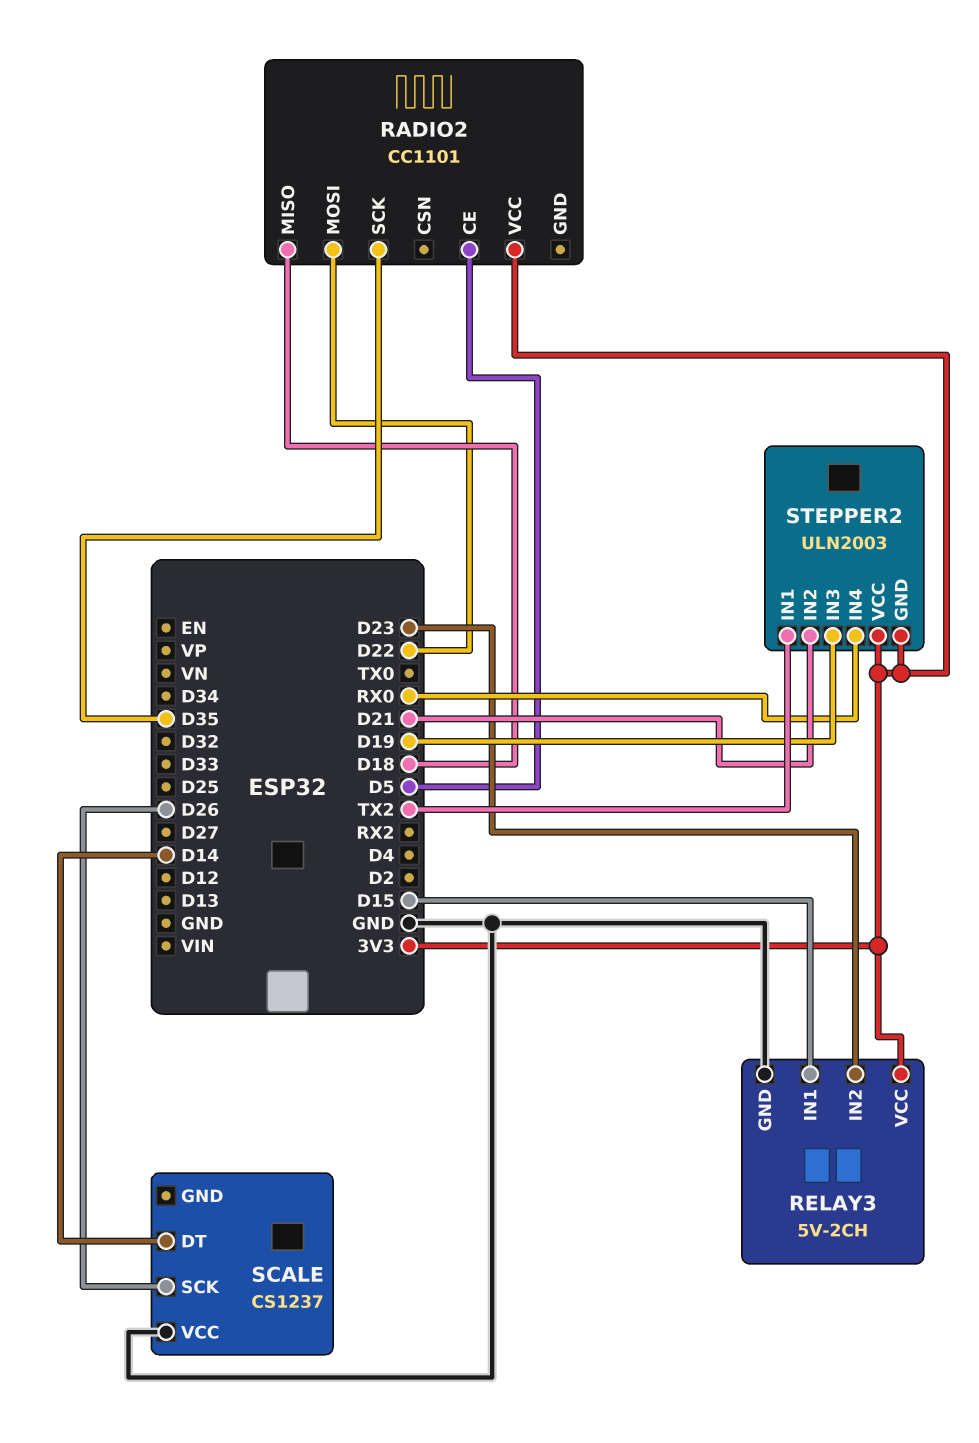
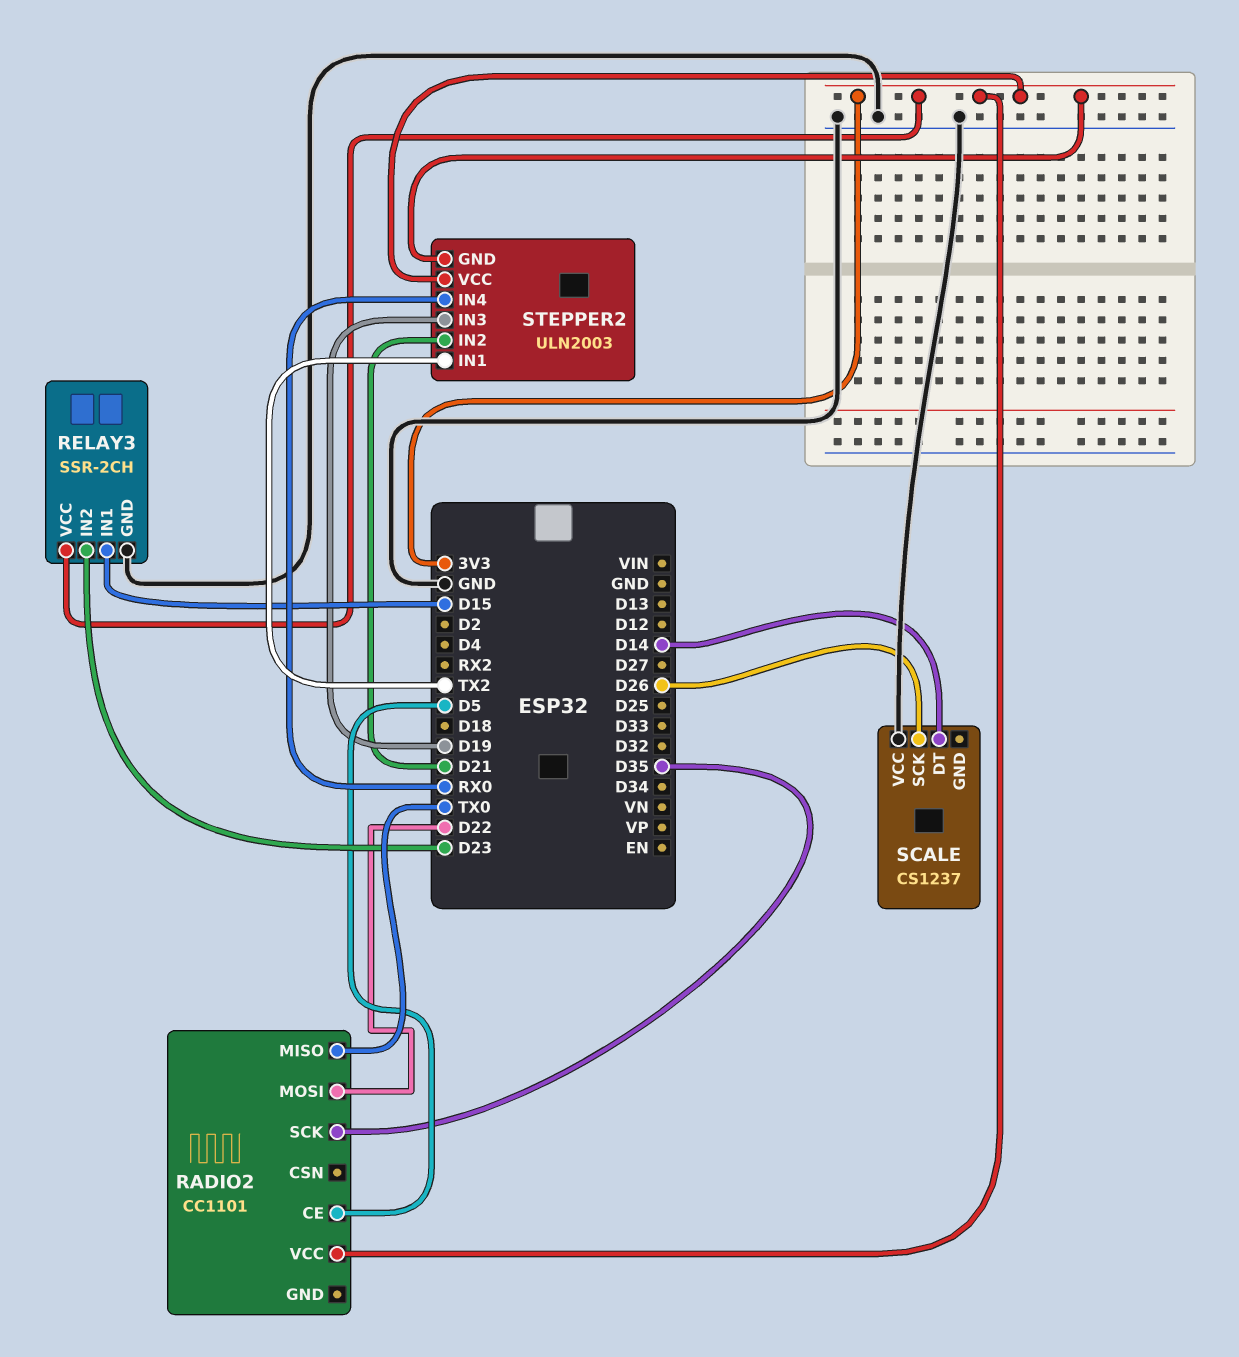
RADIO2 pin MISO: D18 -> TX0
RELAY3: 5V-2CH -> SSR-2CH

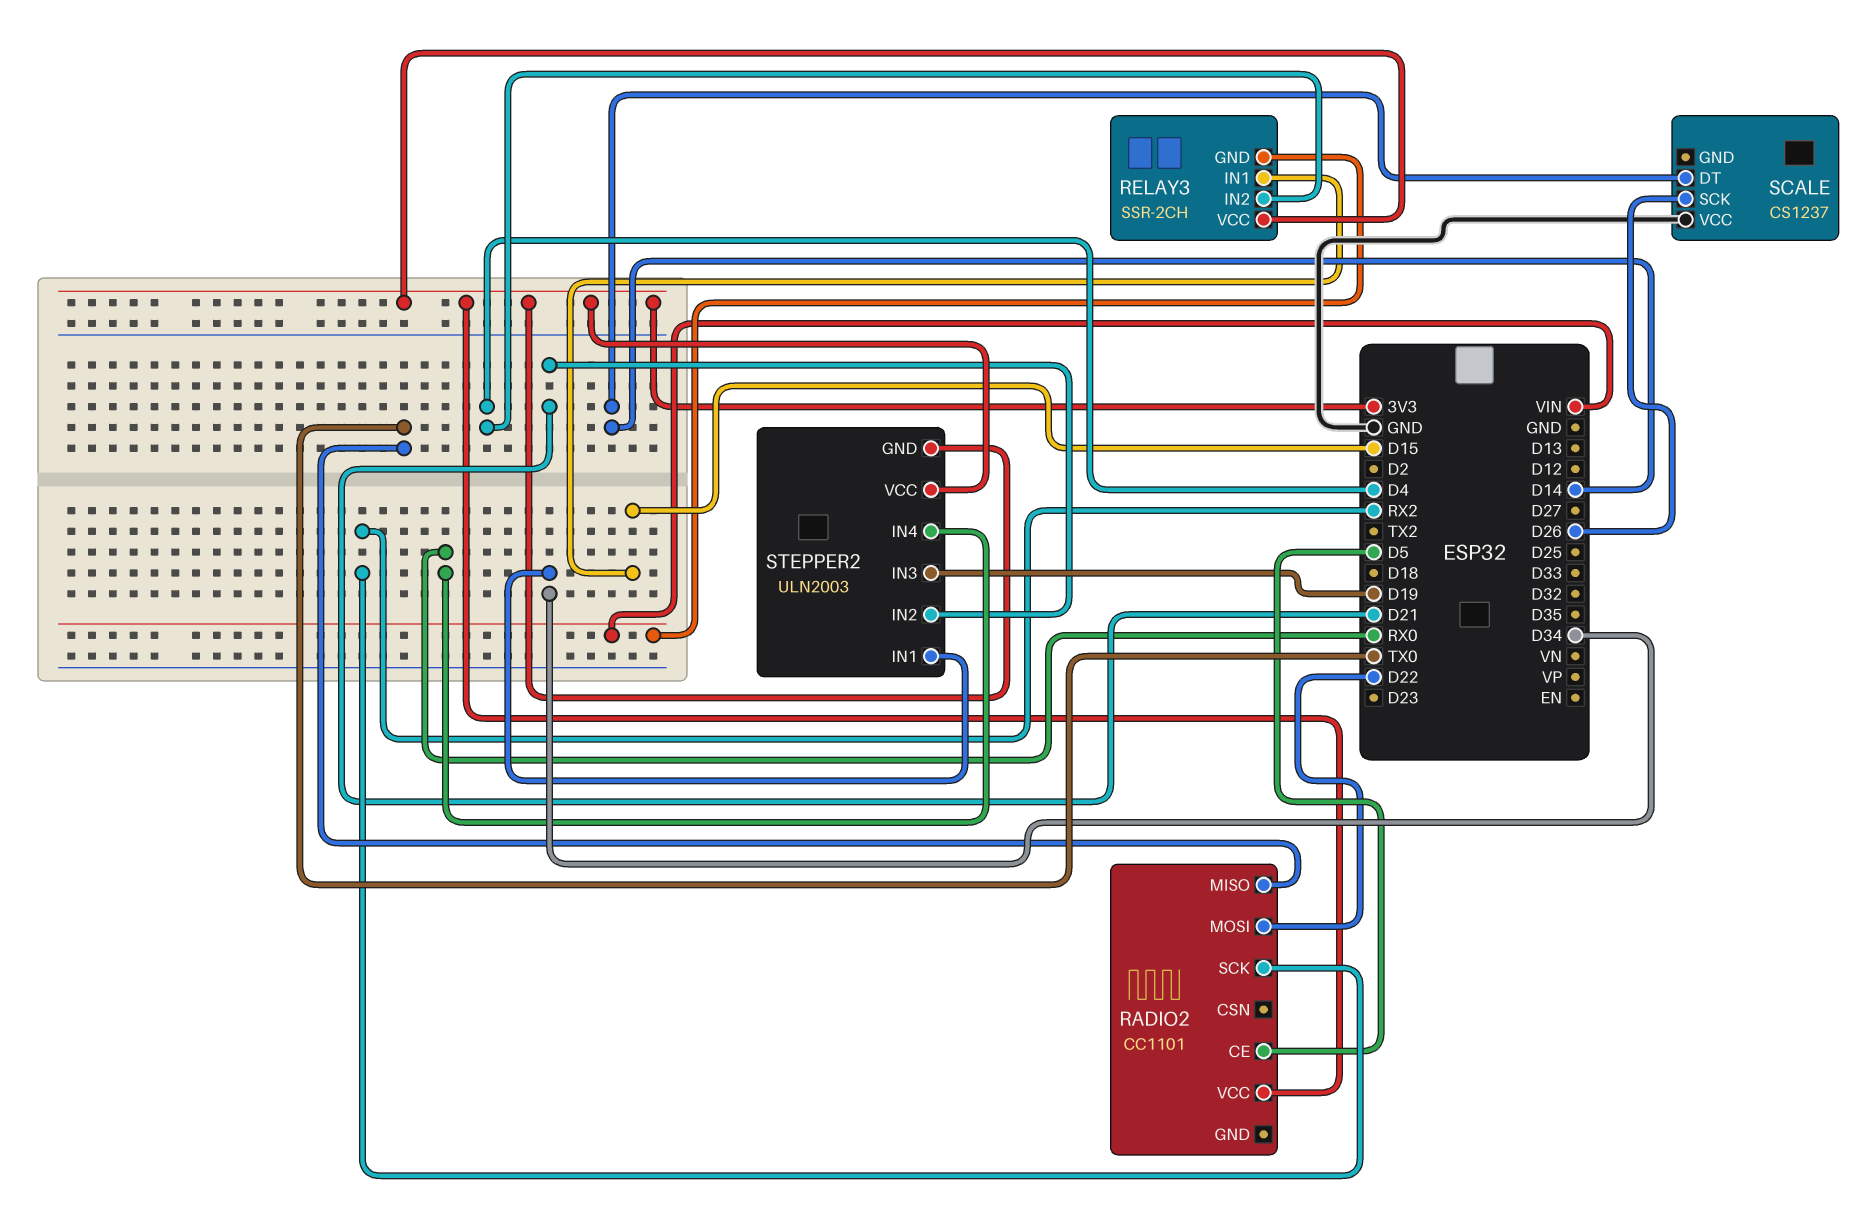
RADIO2 pin SCK: D35 -> RX2
RELAY3 pin GND: GND -> VIN
RELAY3 pin IN2: D23 -> D4
STEPPER2 pin IN1: TX2 -> D34

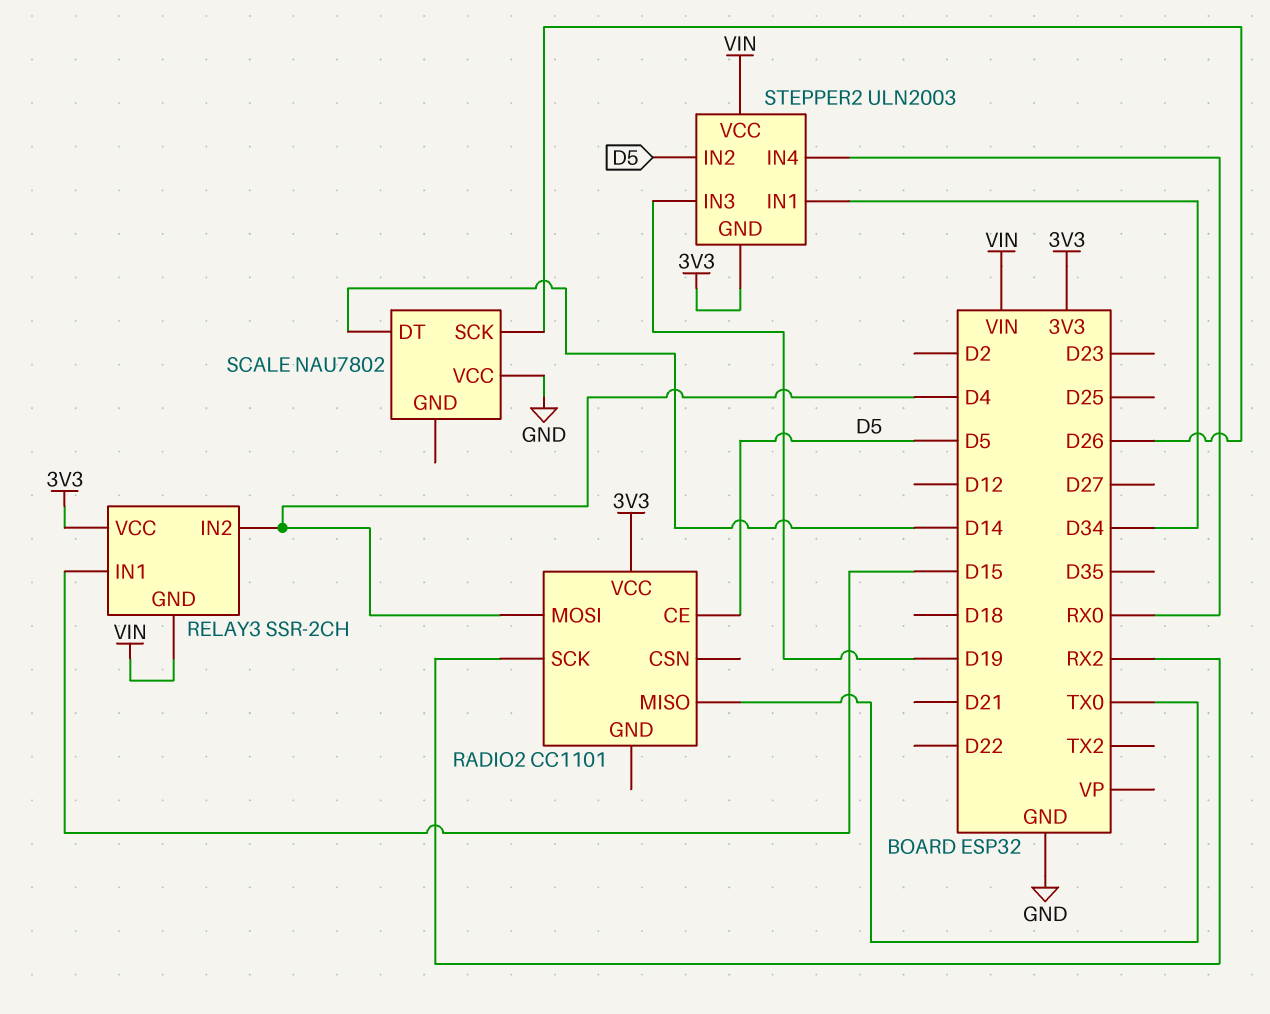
RADIO2 pin MOSI: D22 -> D4
SCALE: CS1237 -> NAU7802
STEPPER2 pin IN2: D21 -> D5
STEPPER2 pin VCC: 3V3 -> VIN

